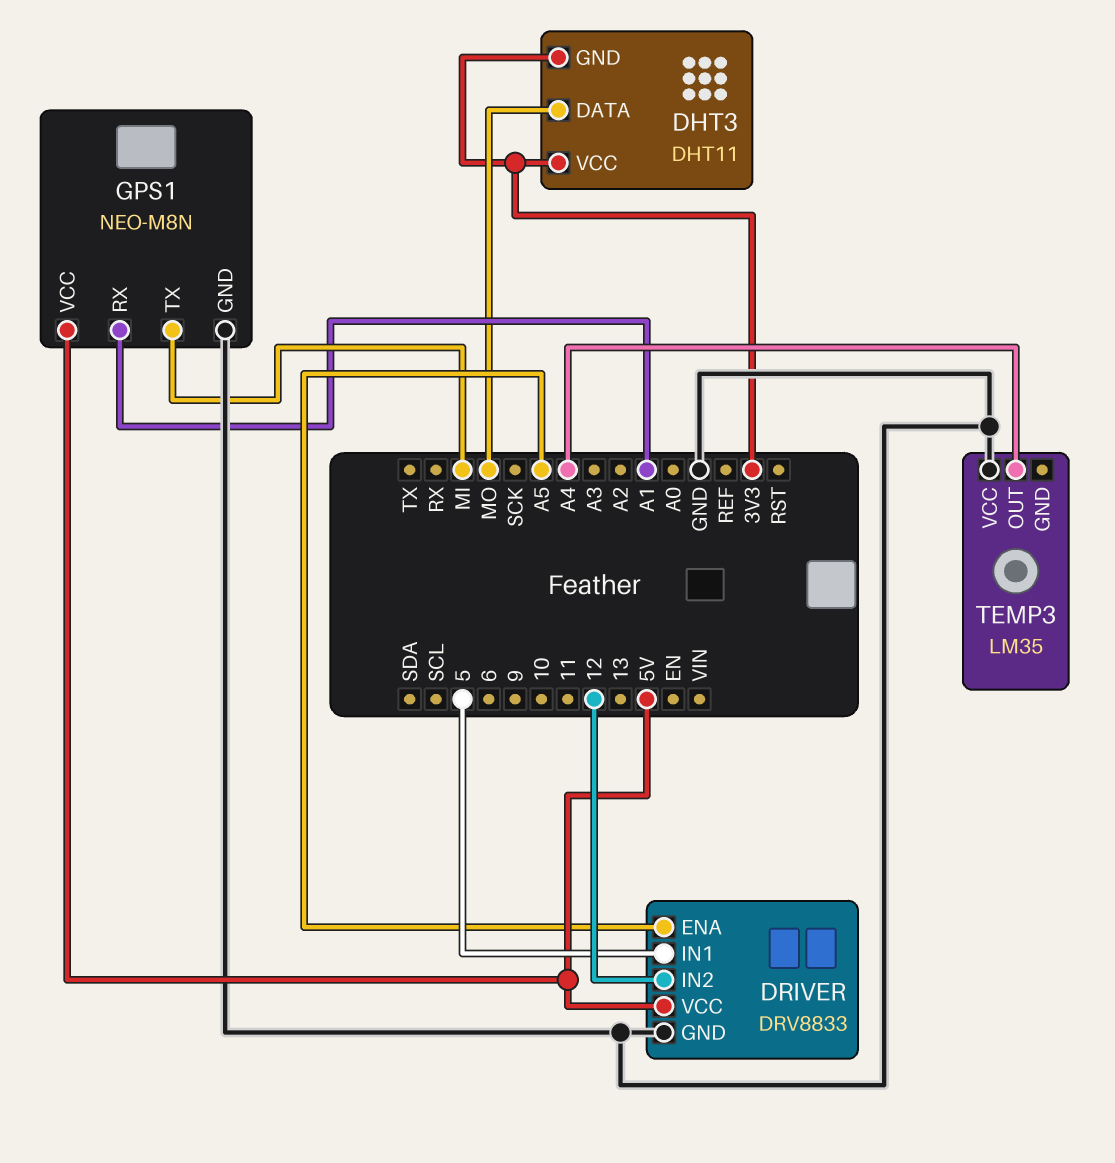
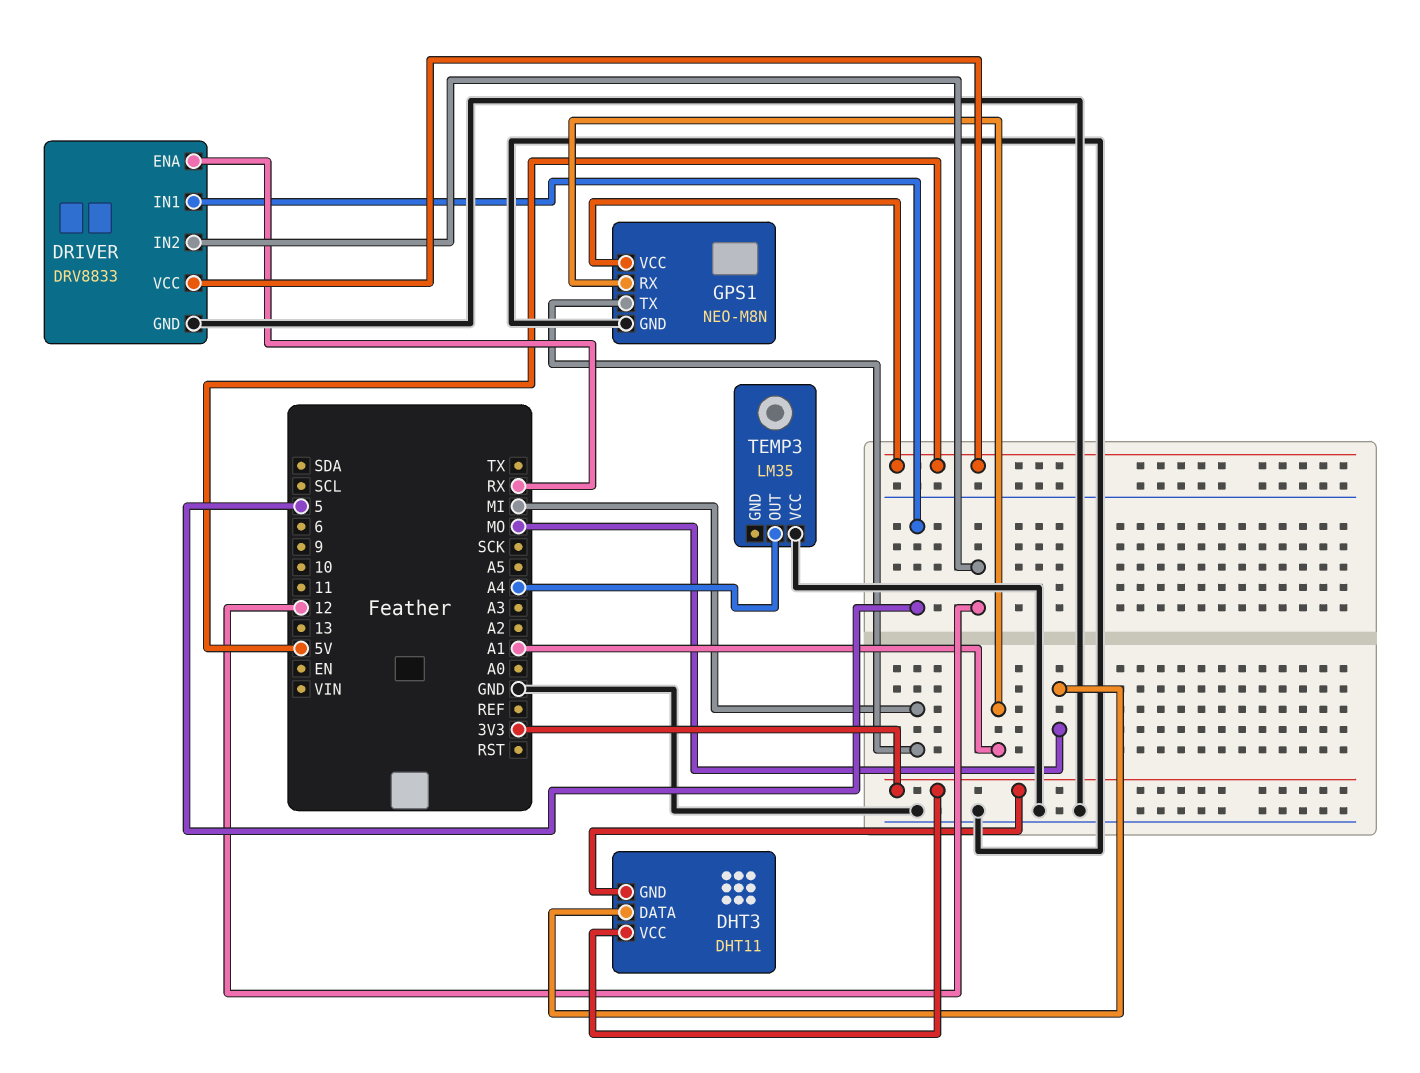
DRIVER pin ENA: A5 -> RX

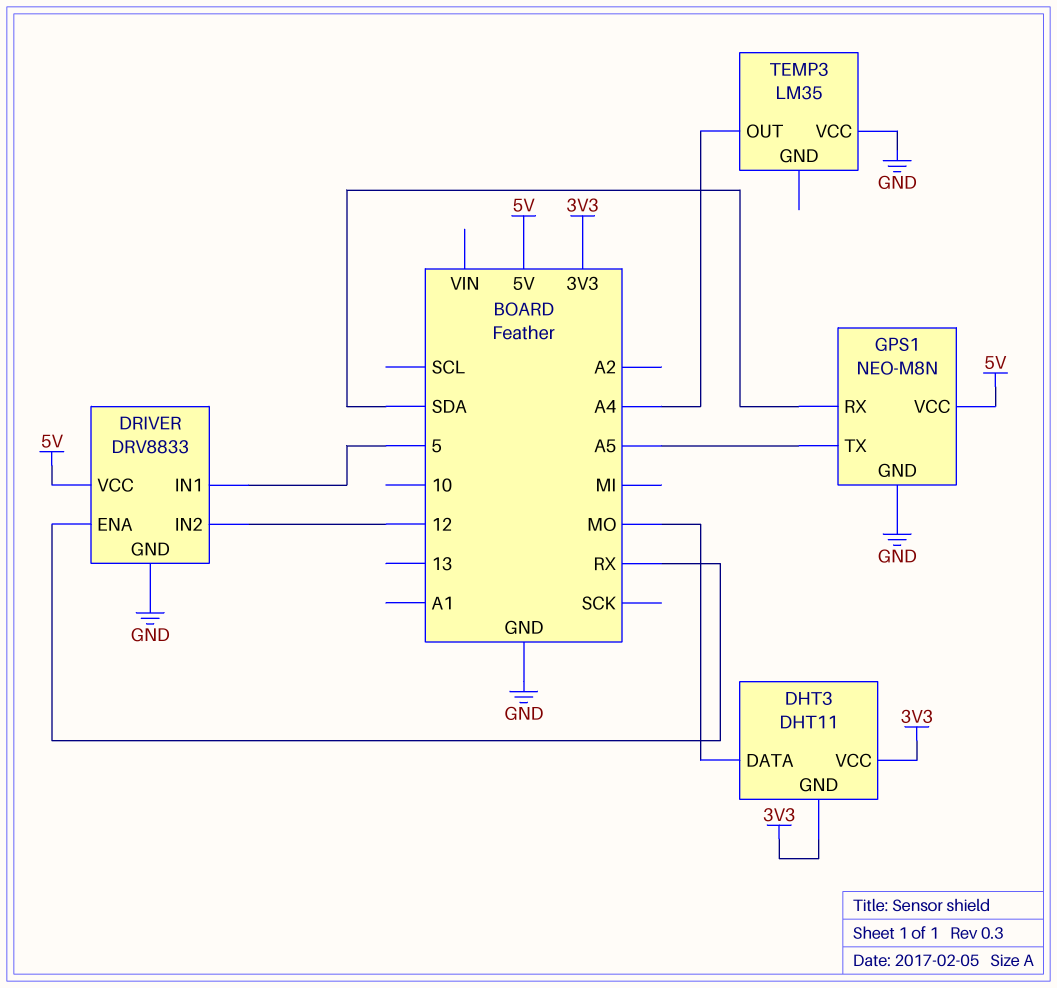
GPS1 pin RX: A1 -> SDA
GPS1 pin TX: MI -> A5

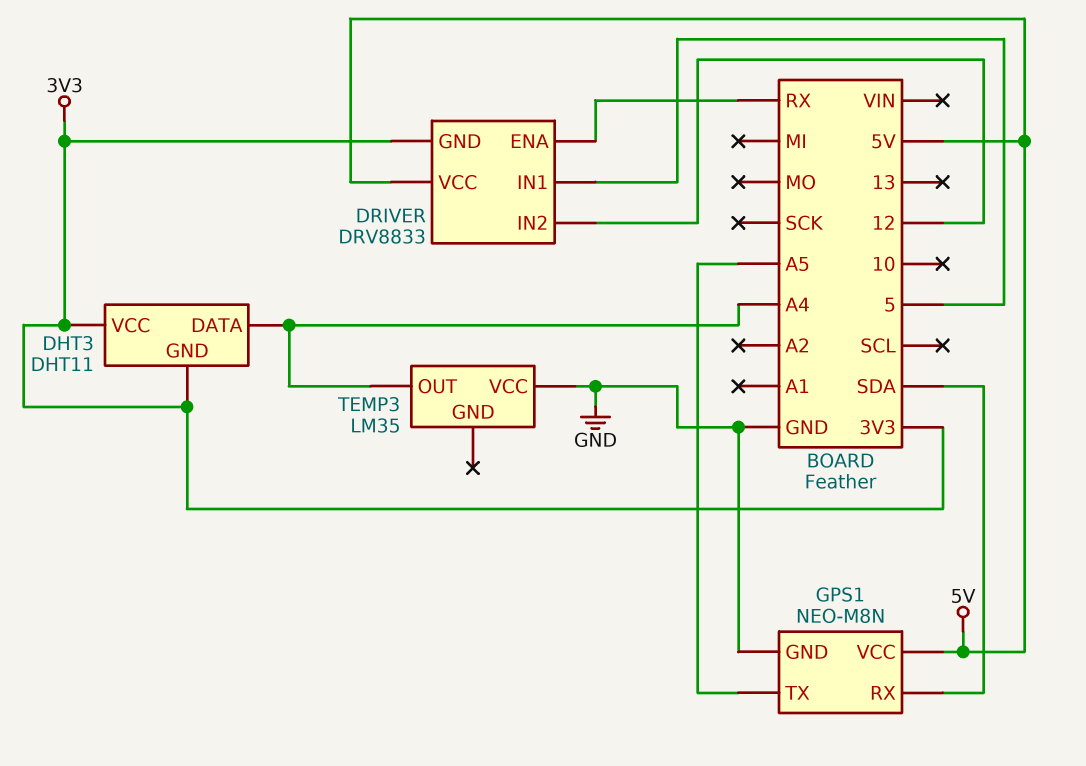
DHT3 pin DATA: MO -> A4
DRIVER pin GND: GND -> 3V3

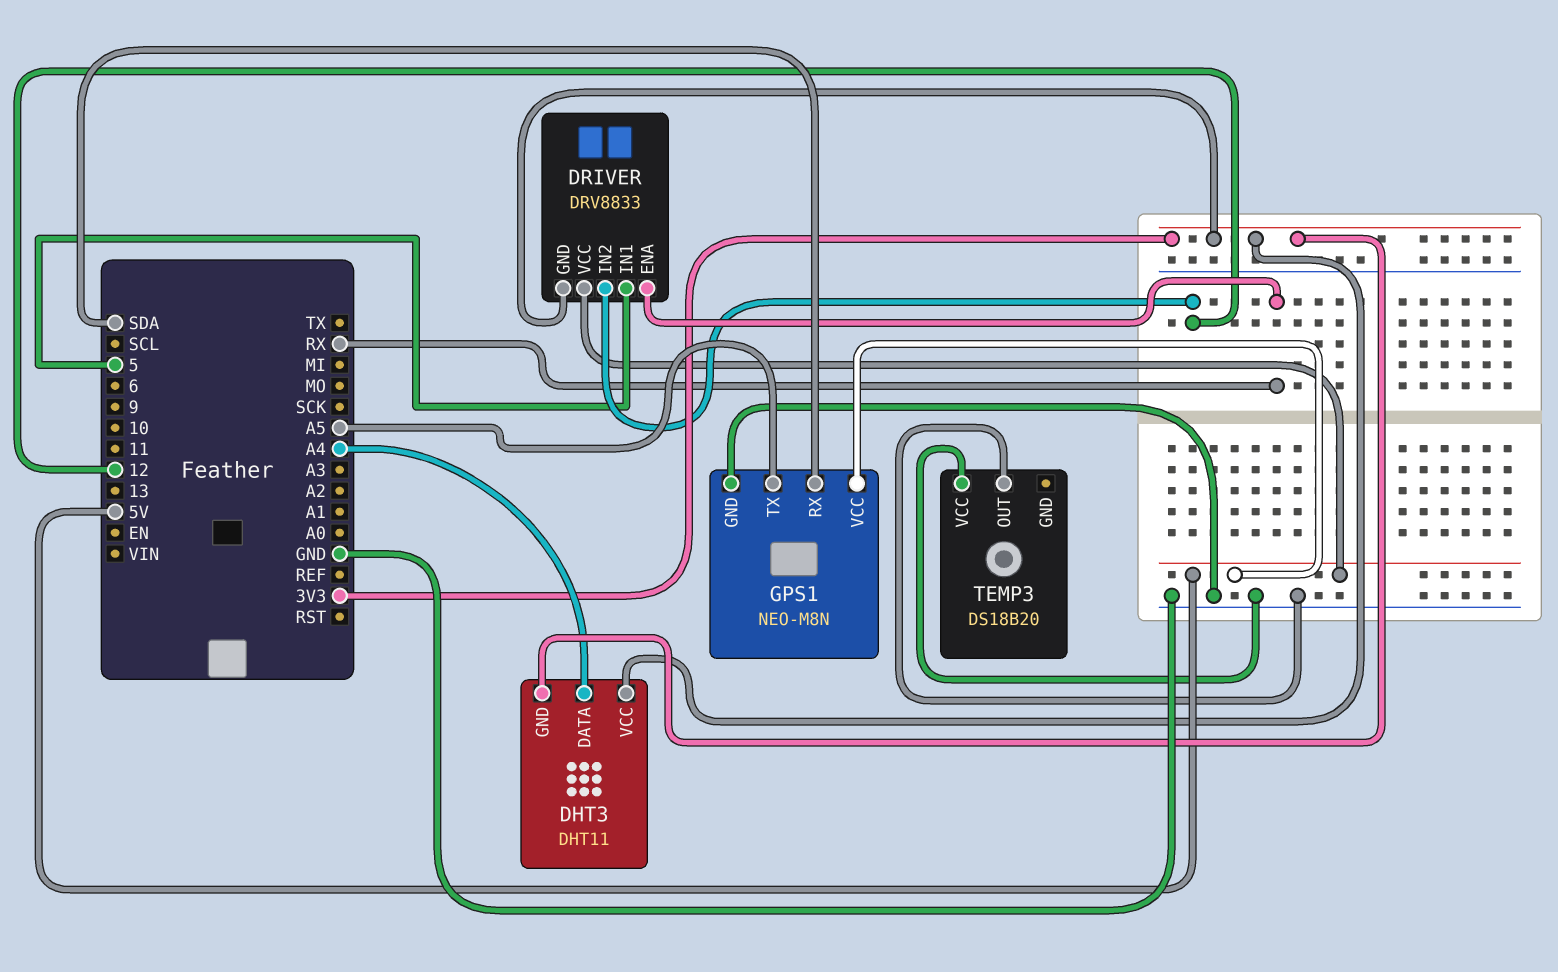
TEMP3: LM35 -> DS18B20
TEMP3 pin OUT: A4 -> GND

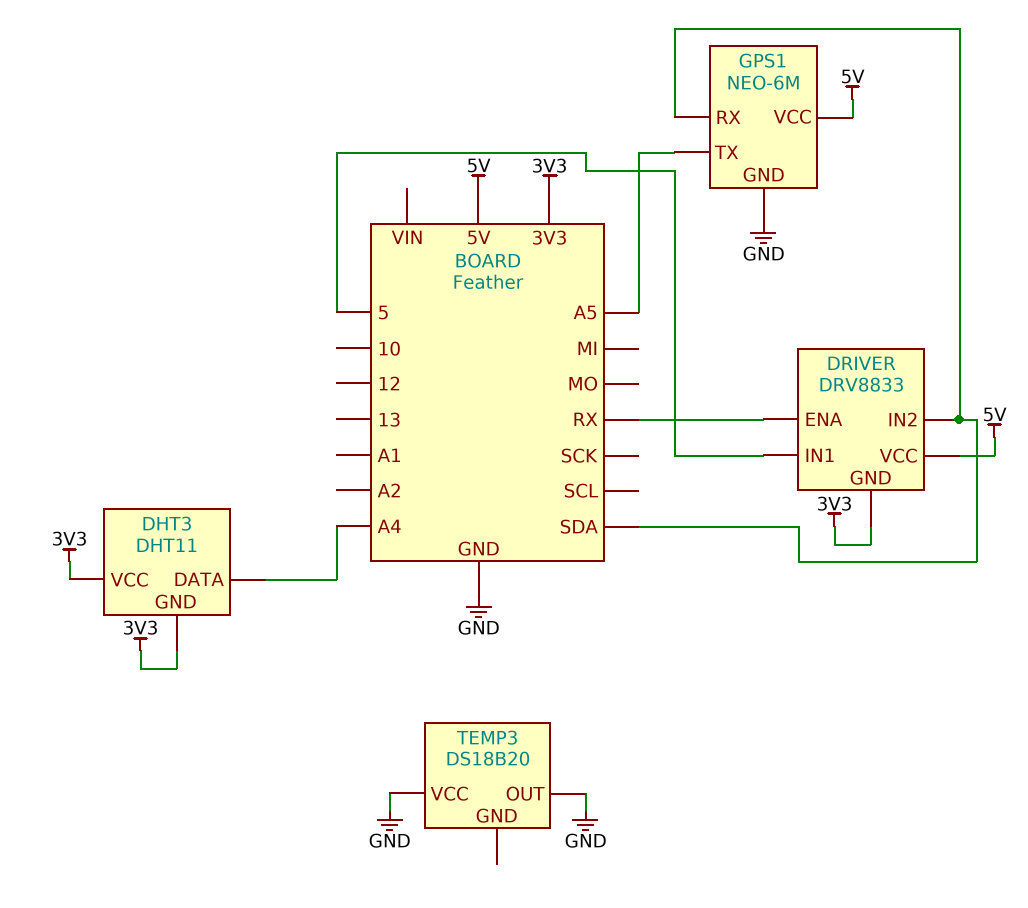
DRIVER pin IN2: 12 -> SDA
GPS1: NEO-M8N -> NEO-6M

